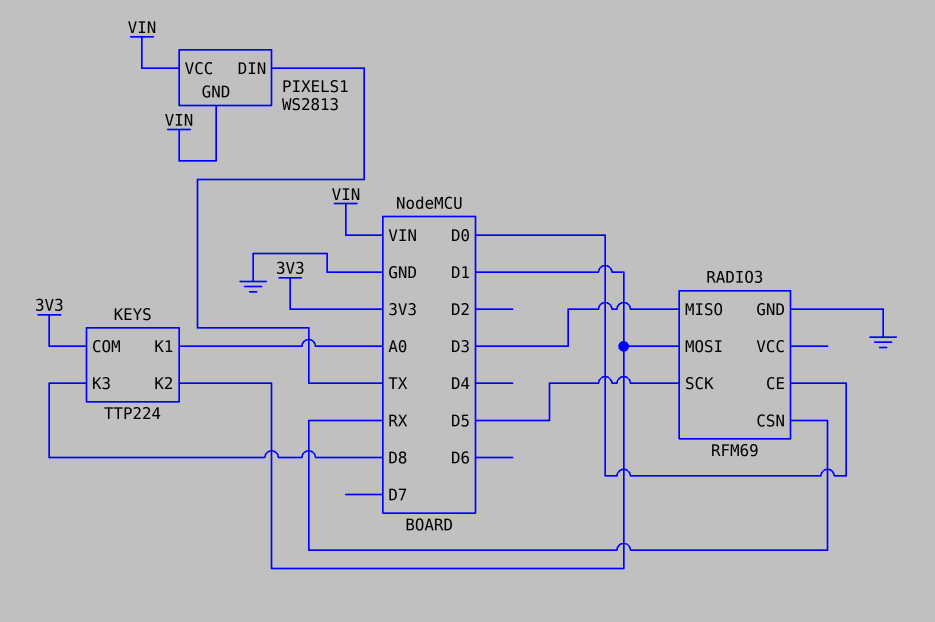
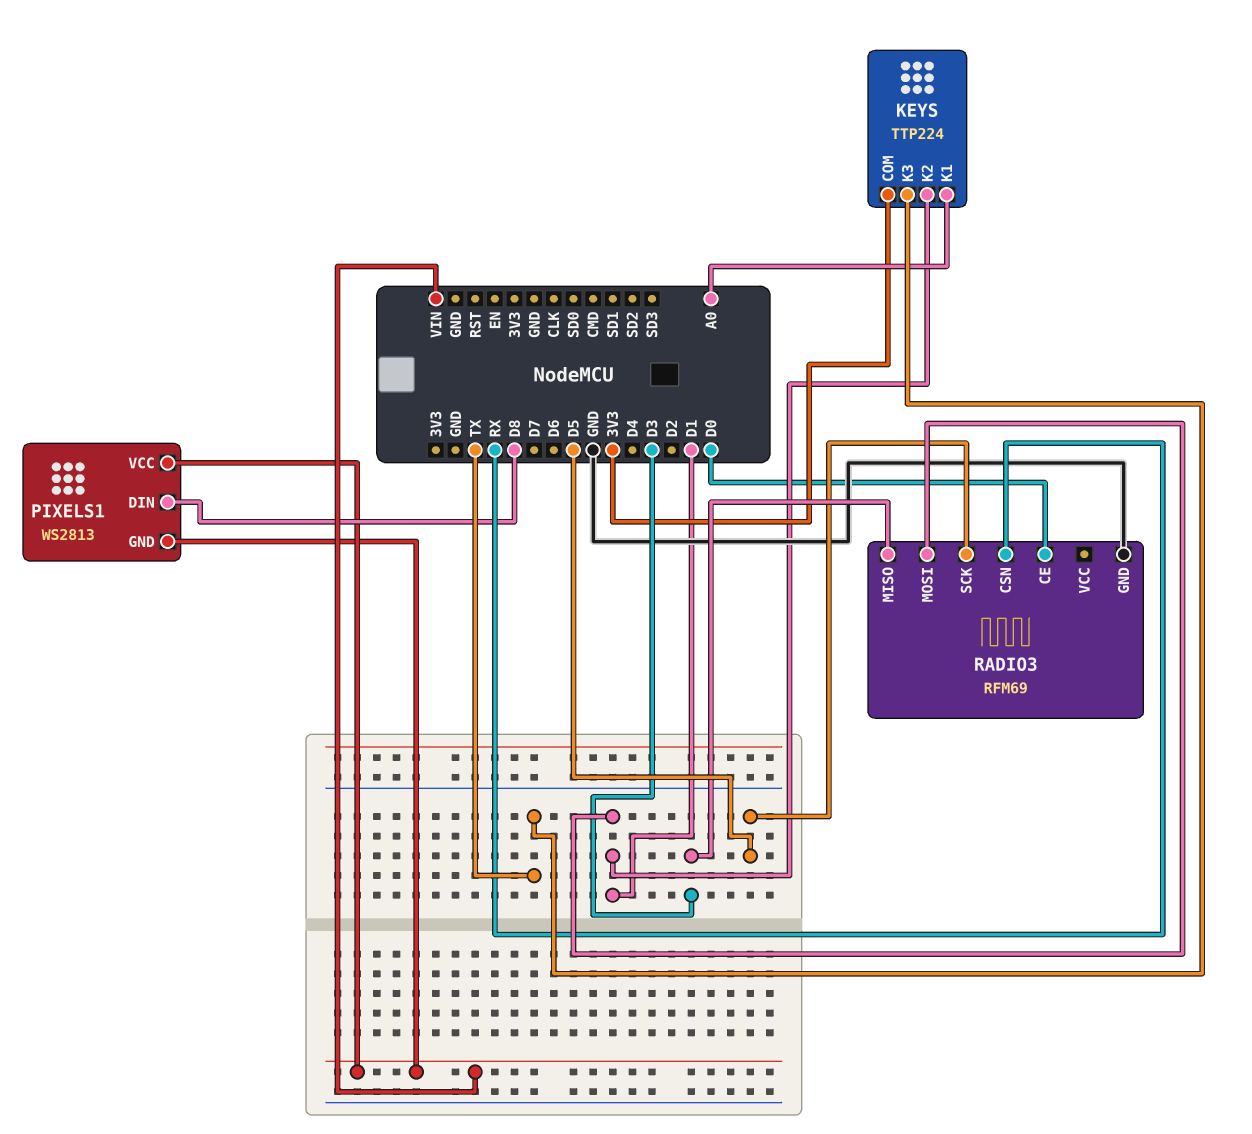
KEYS pin K3: D8 -> TX
PIXELS1 pin DIN: TX -> D8

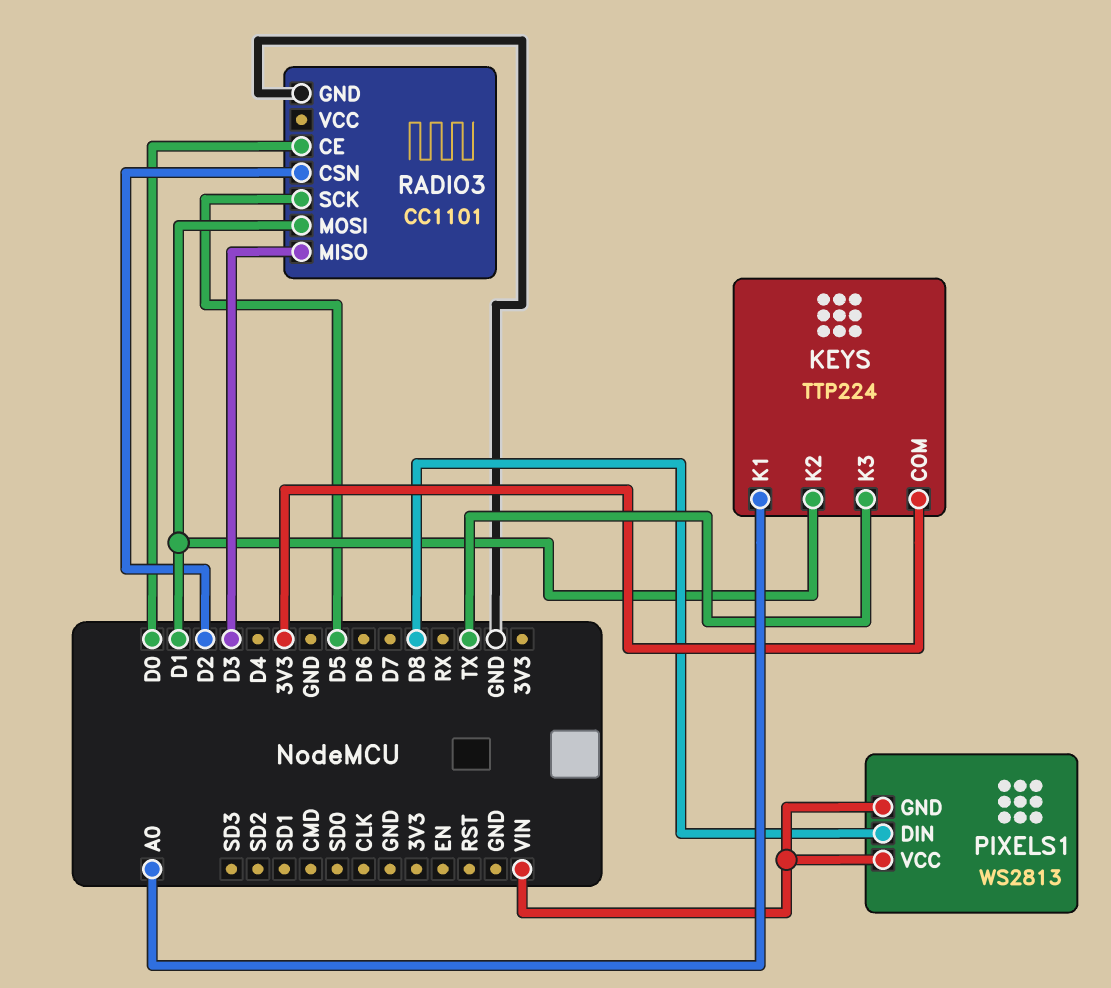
RADIO3: RFM69 -> CC1101
RADIO3 pin CSN: RX -> D2

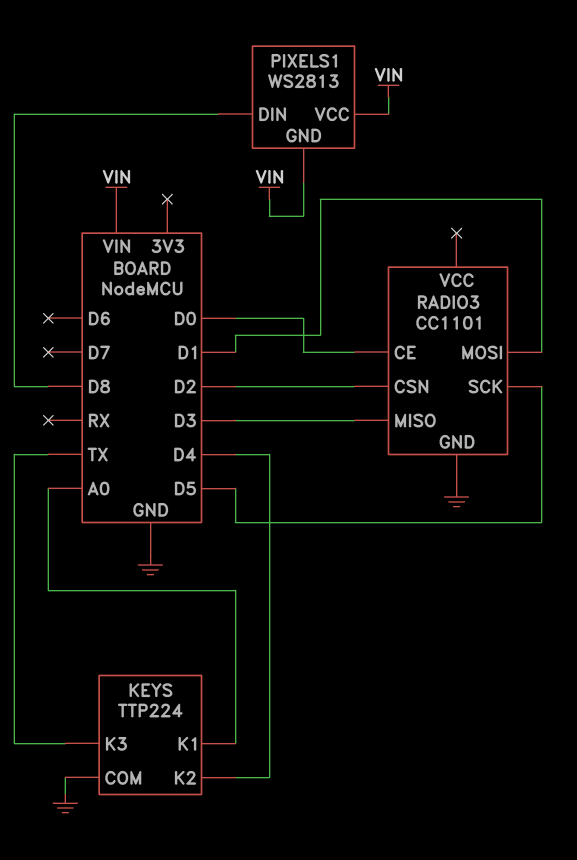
KEYS pin COM: 3V3 -> GND
KEYS pin K2: D1 -> D4

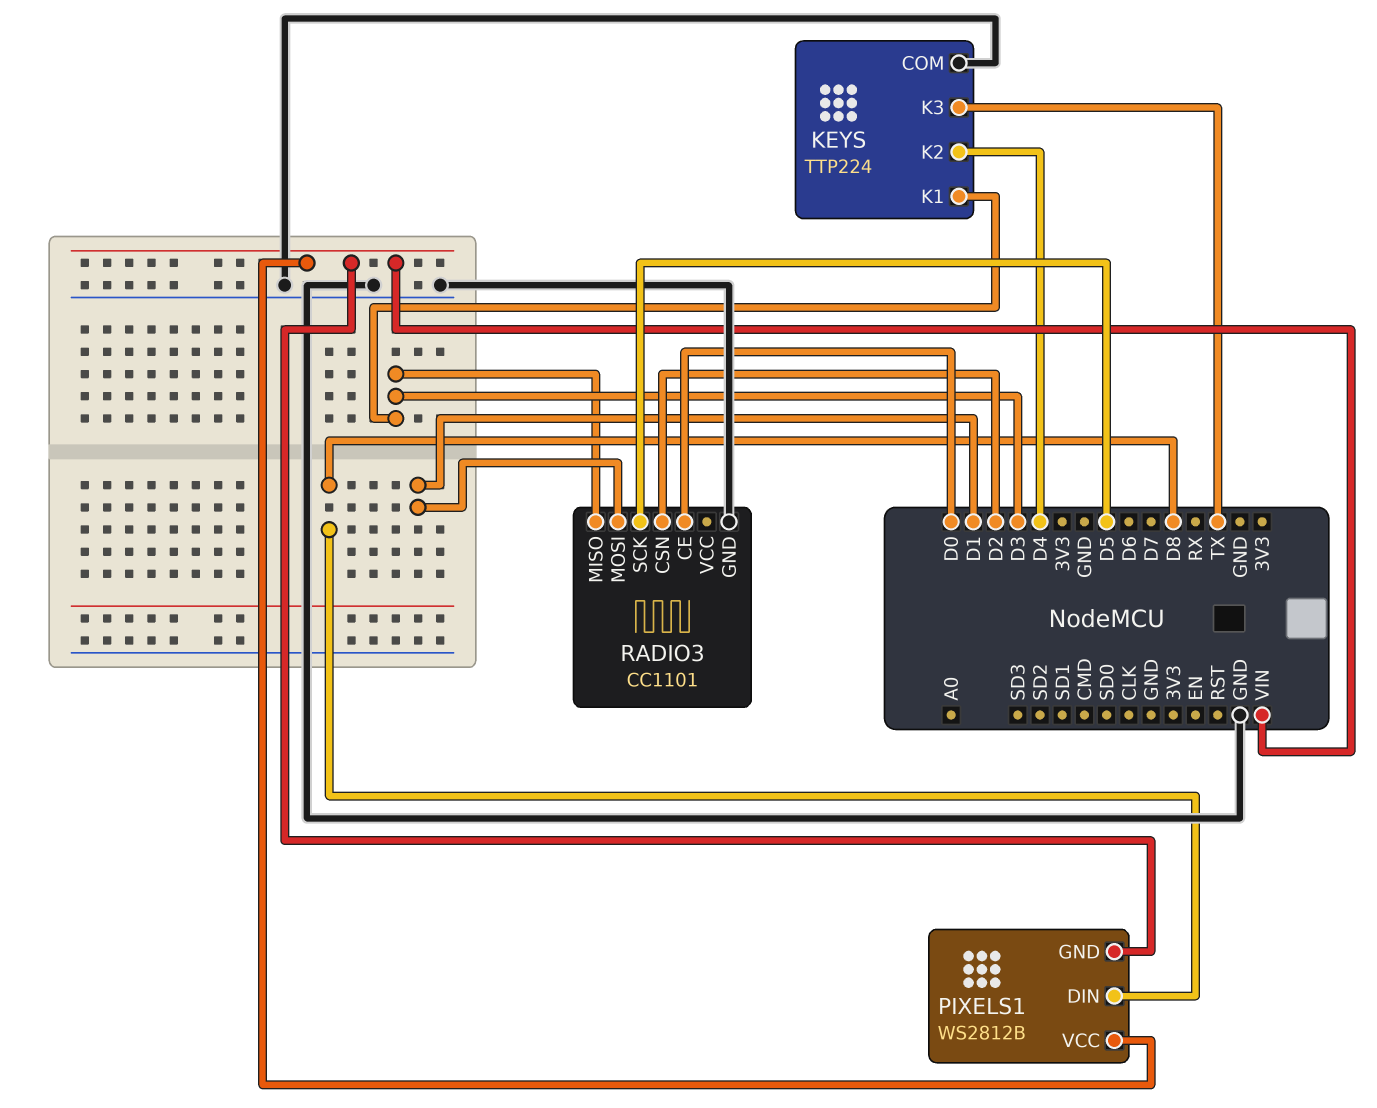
KEYS pin K1: A0 -> D3
PIXELS1: WS2813 -> WS2812B

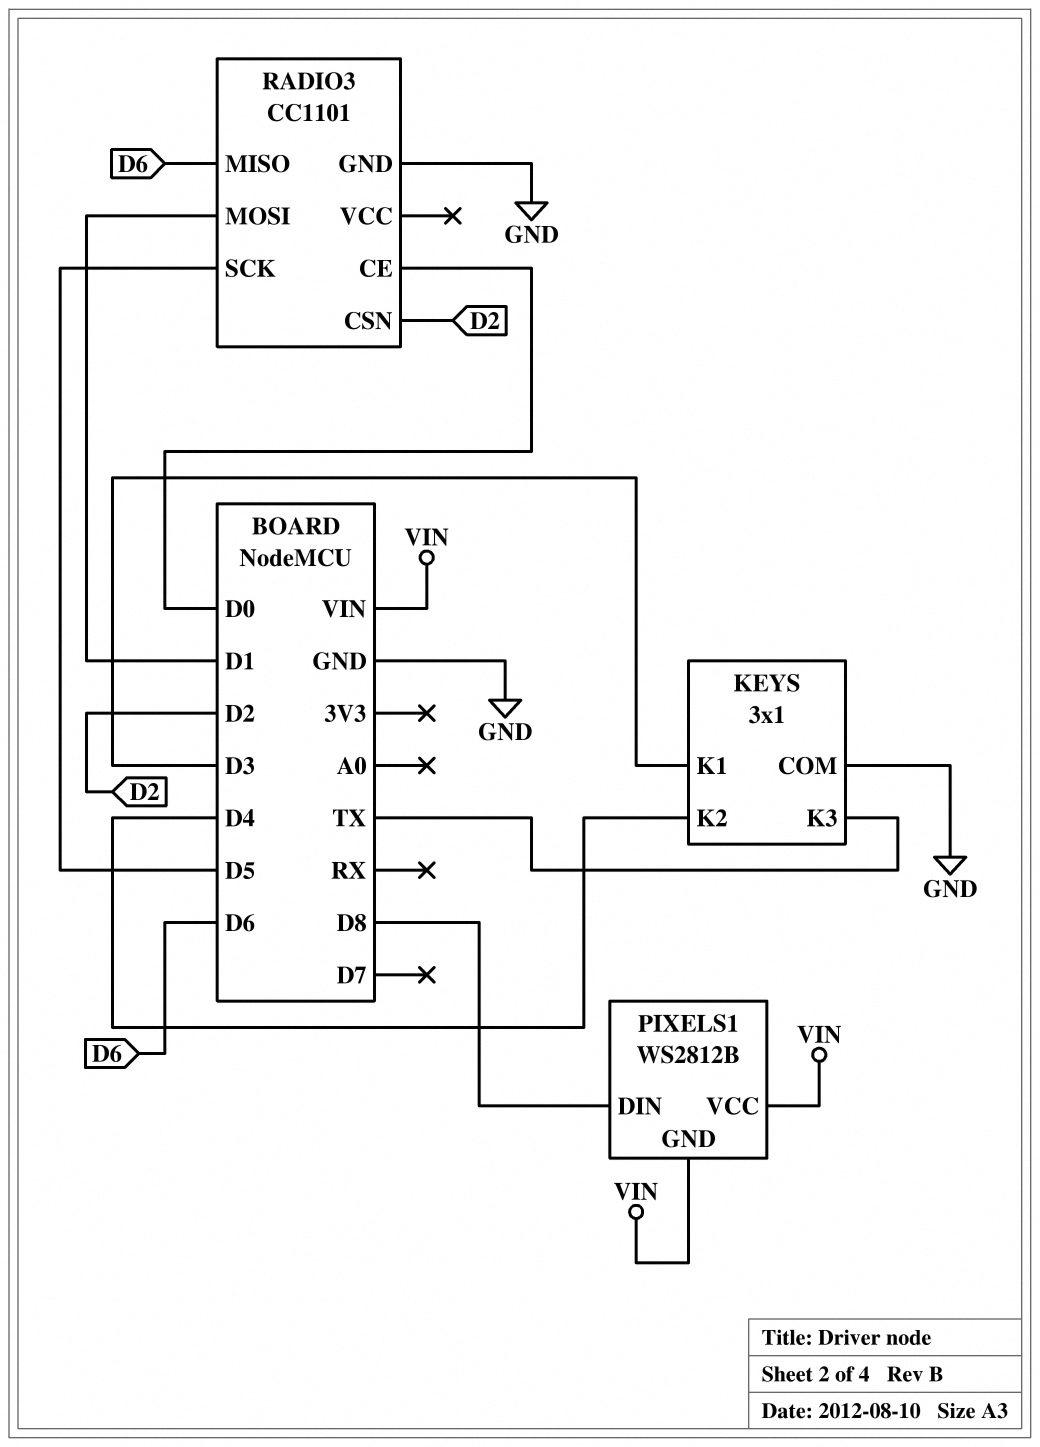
KEYS: TTP224 -> 3x1
RADIO3 pin MISO: D3 -> D6

